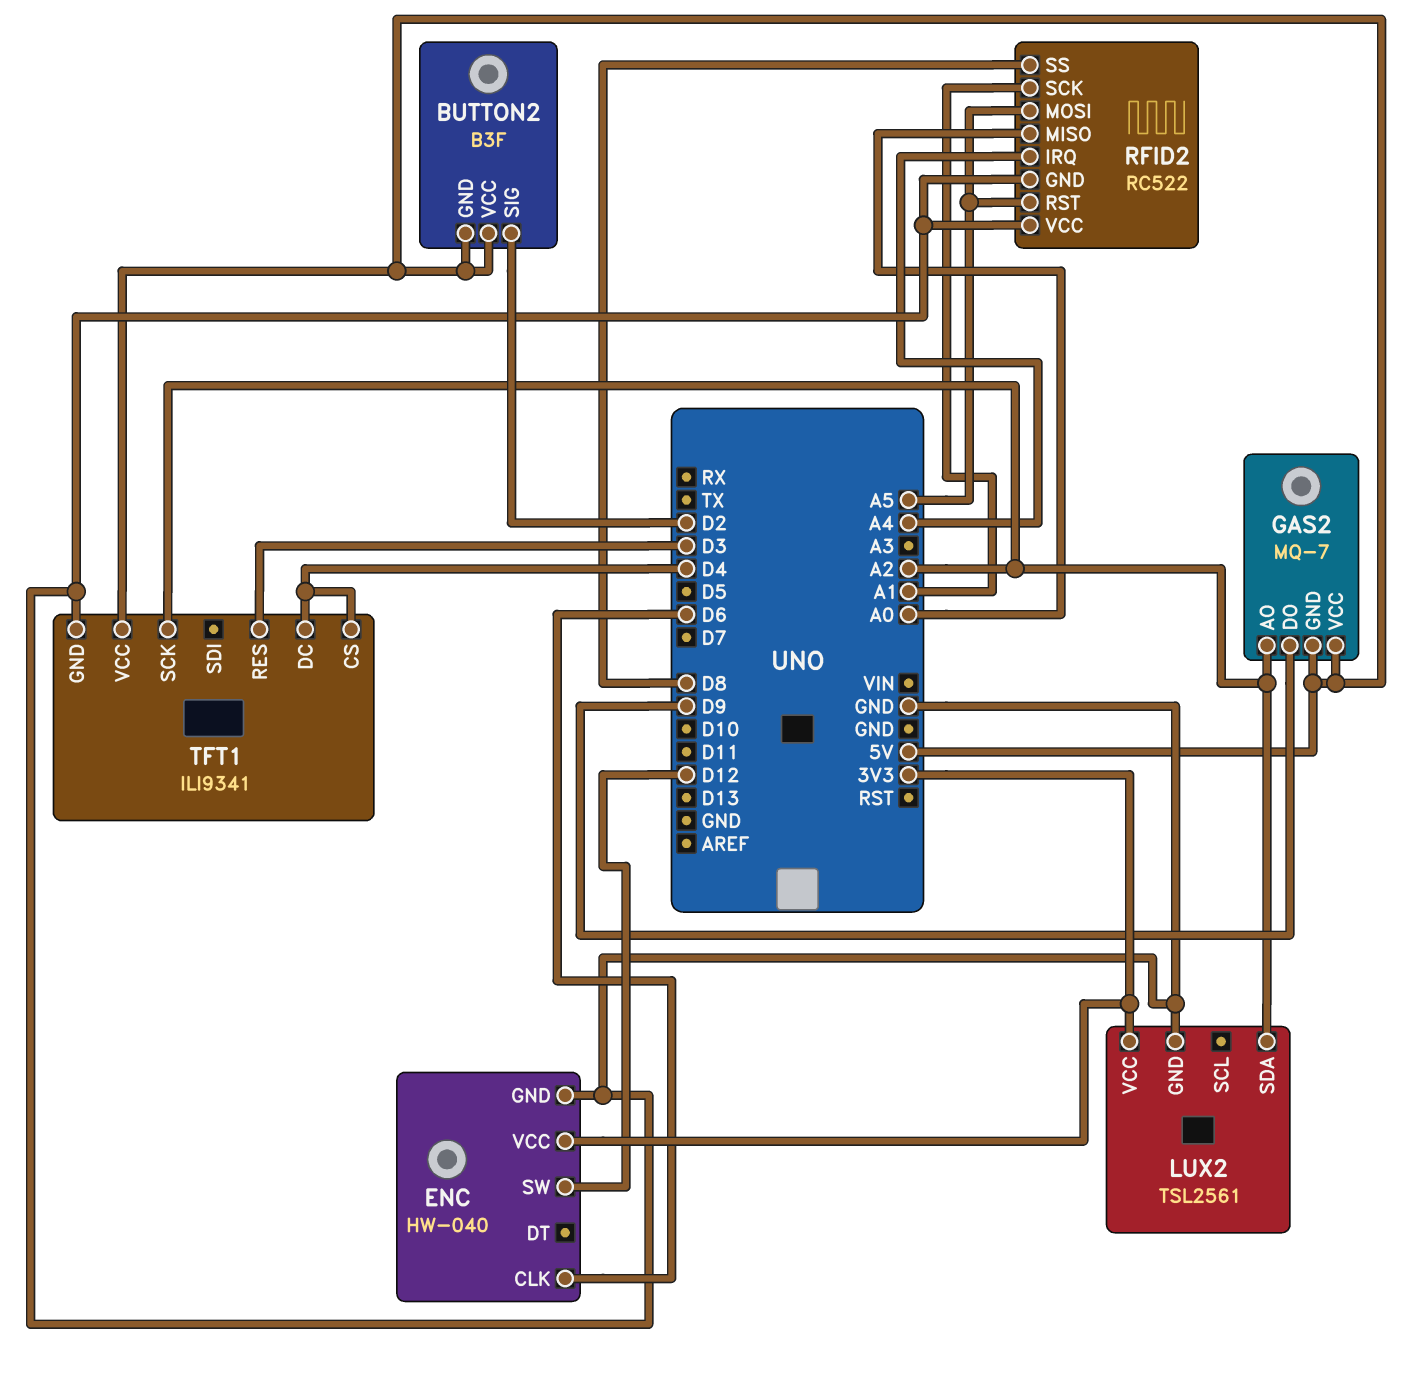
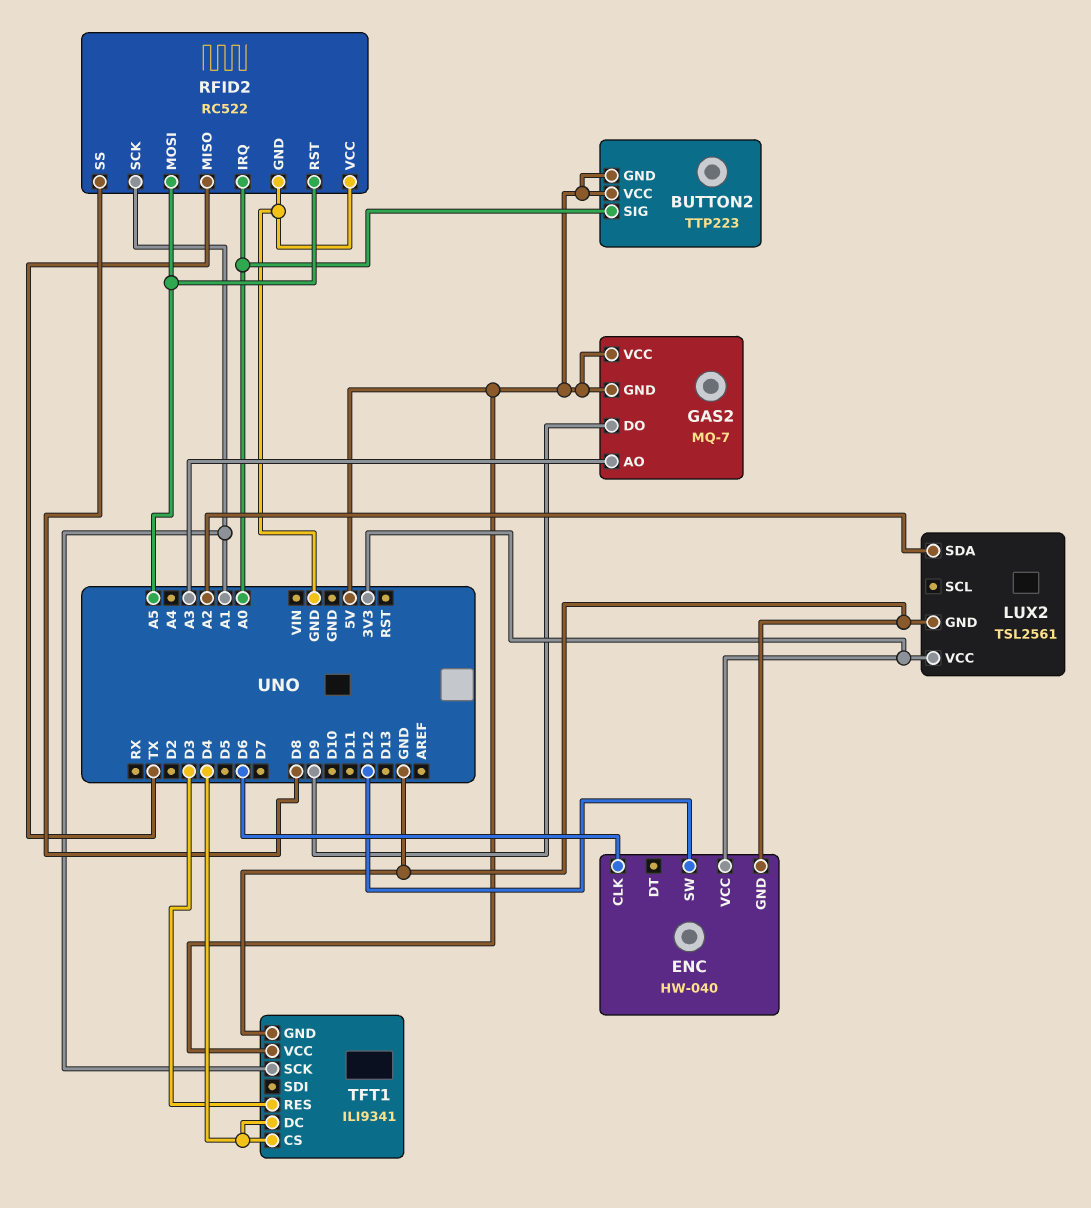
BUTTON2: B3F -> TTP223
BUTTON2 pin SIG: D2 -> A0
GAS2 pin AO: A2 -> A3
RFID2 pin IRQ: A4 -> A0
RFID2 pin MISO: A0 -> TX
TFT1 pin SCK: A2 -> A1

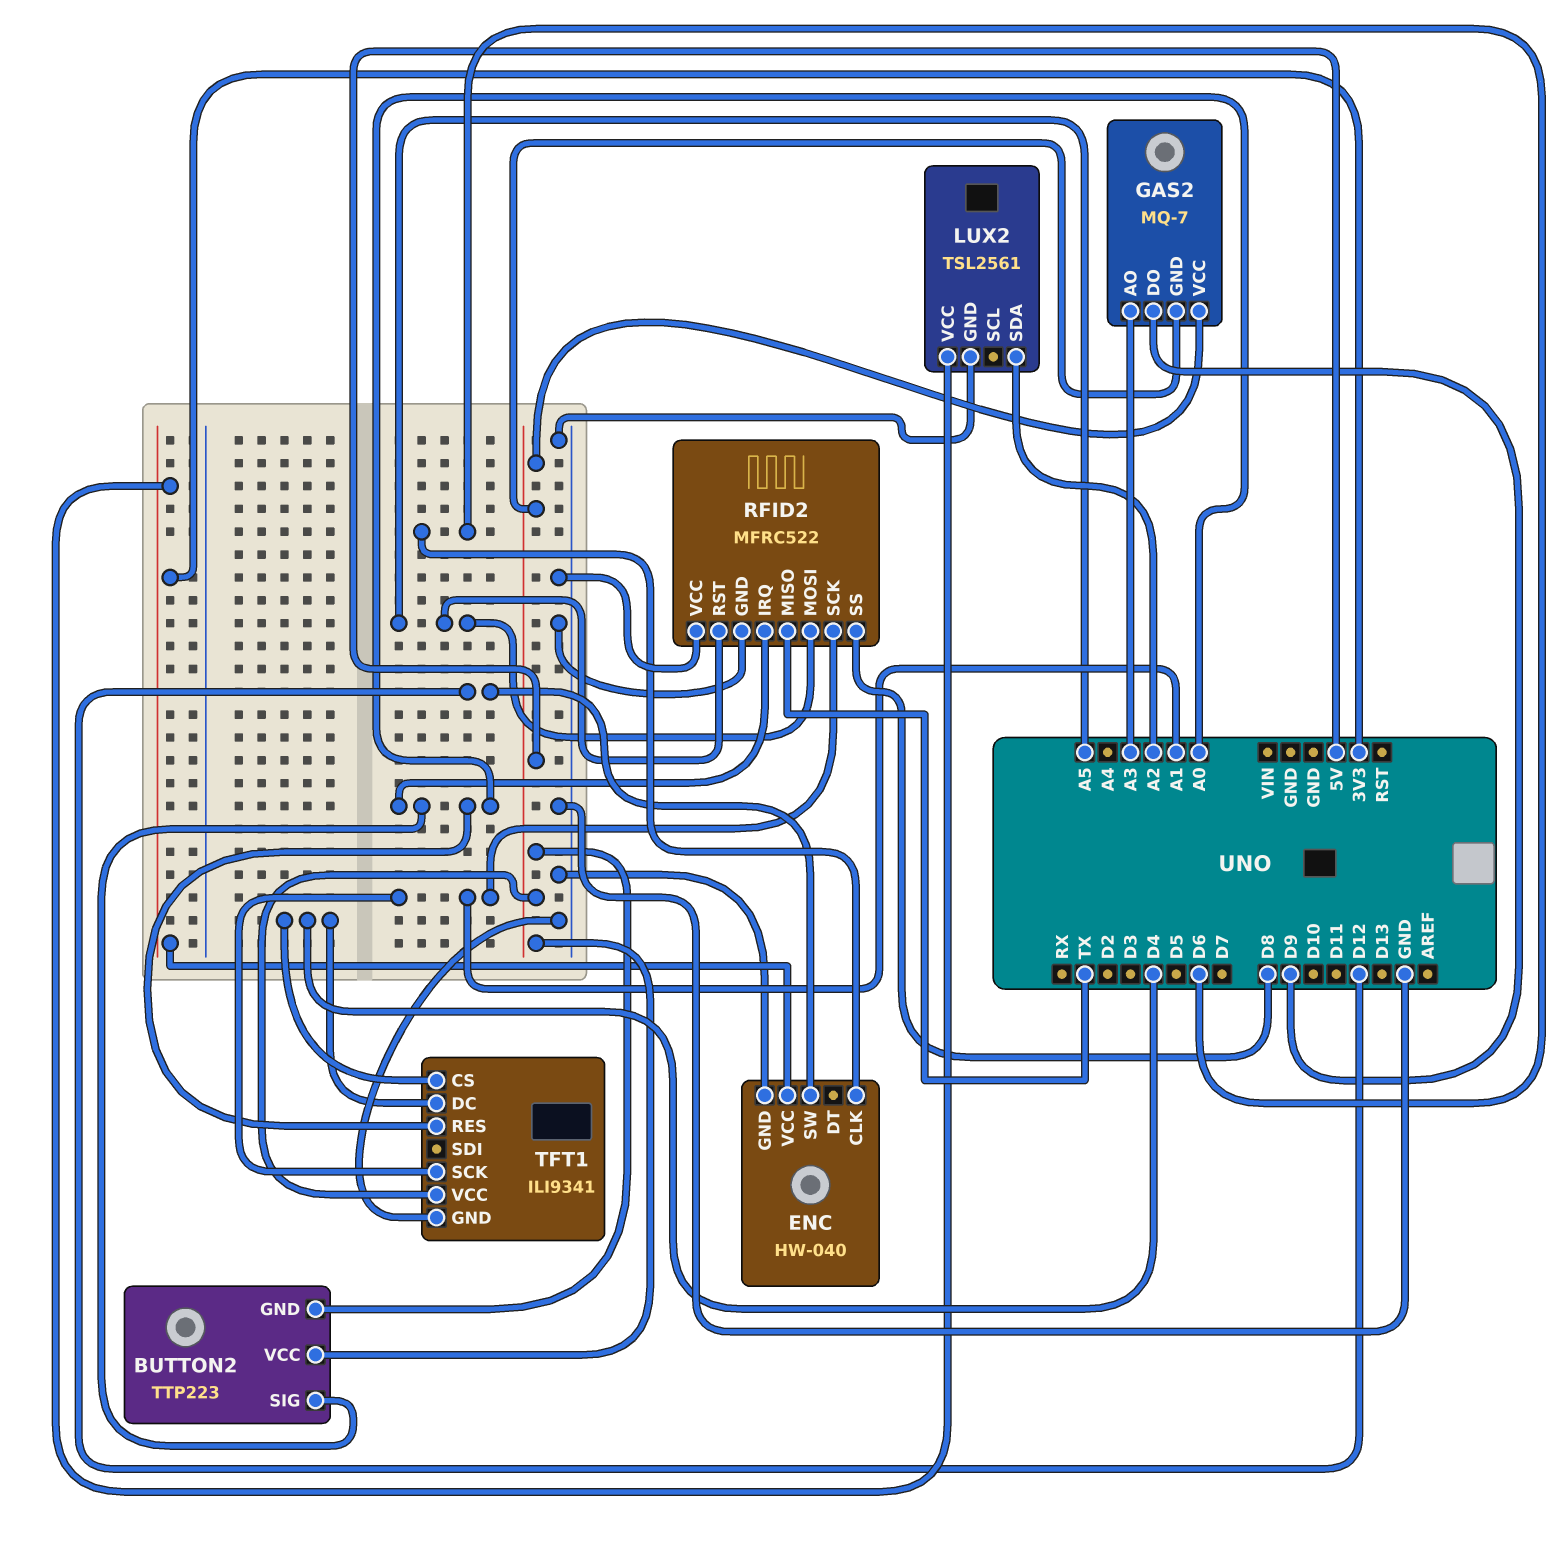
RFID2: RC522 -> MFRC522
TFT1 pin RES: D3 -> A0

